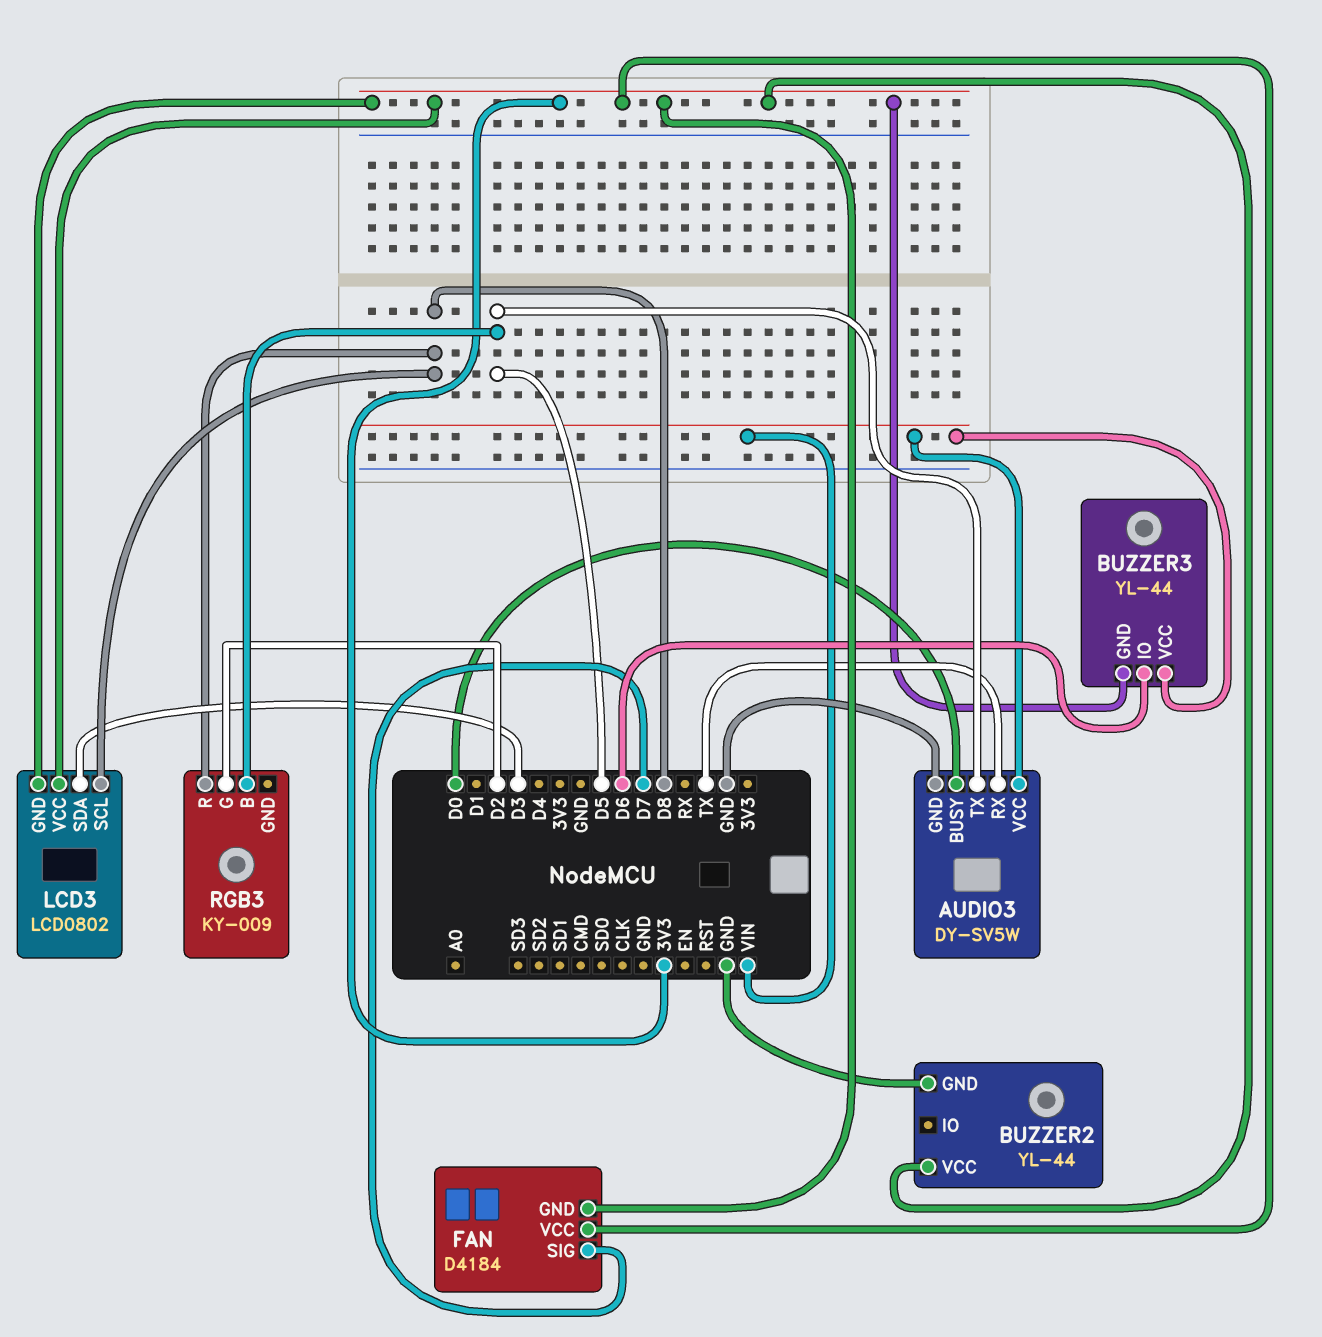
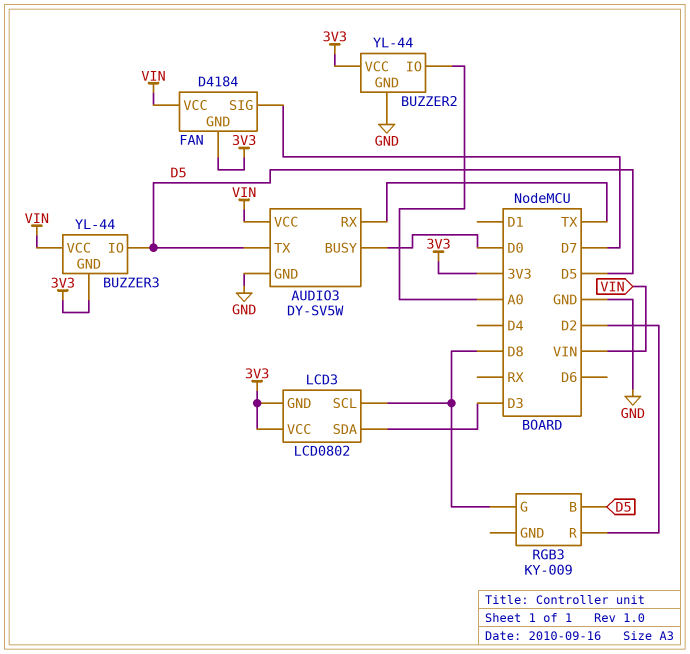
BUZZER2 pin IO: none -> A0
BUZZER3 pin IO: D6 -> D5
FAN pin VCC: 3V3 -> VIN
RGB3 pin G: D2 -> D8
RGB3 pin R: D8 -> D2

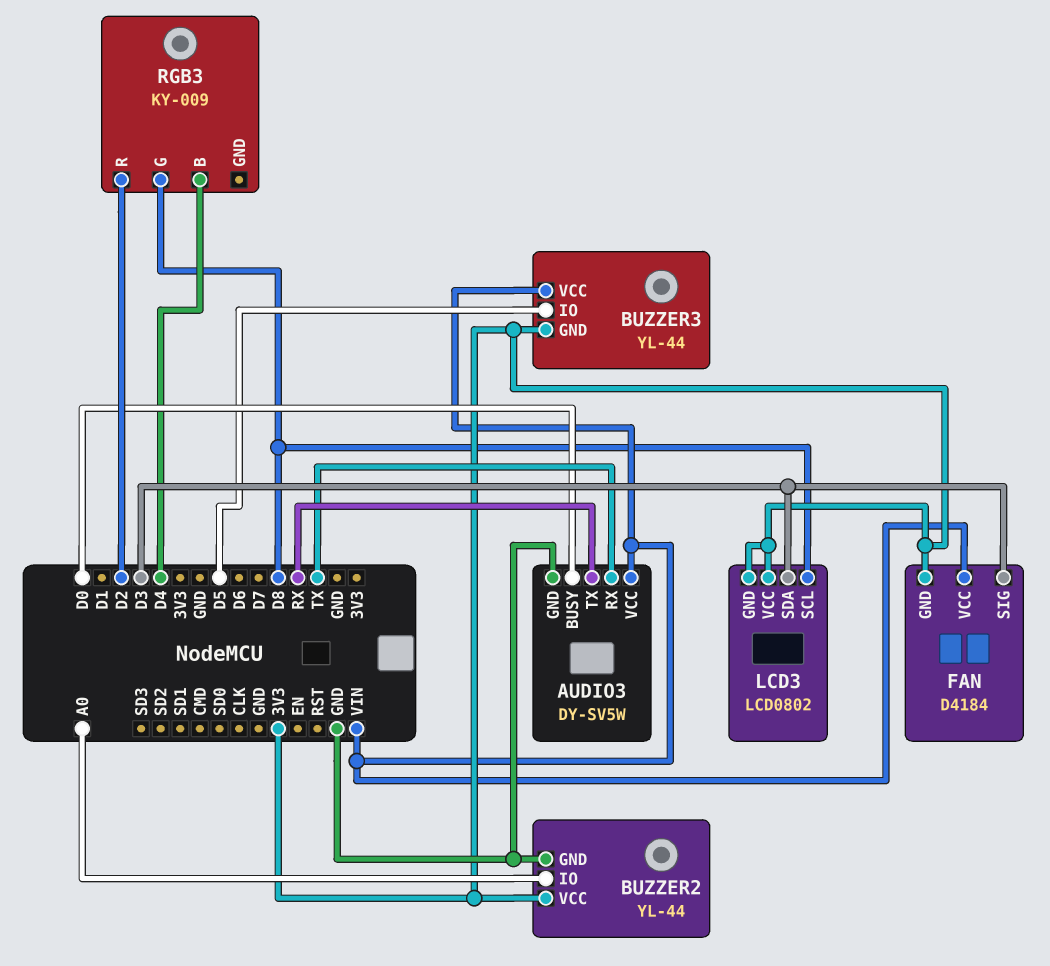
AUDIO3 pin TX: D5 -> RX
FAN pin SIG: D7 -> D3
RGB3 pin B: D5 -> D4

